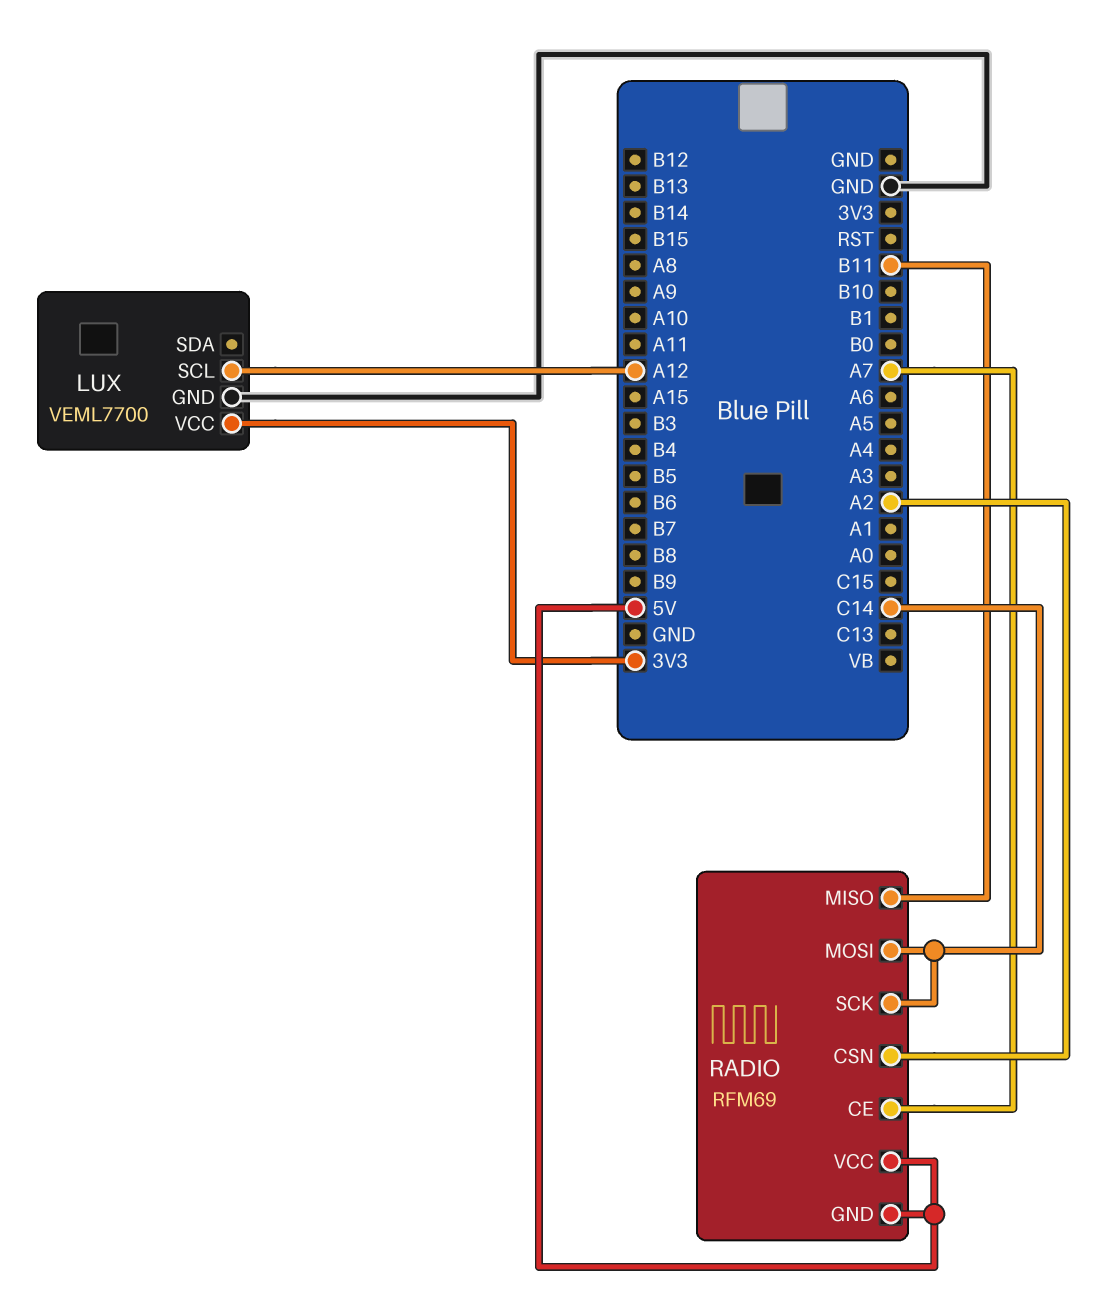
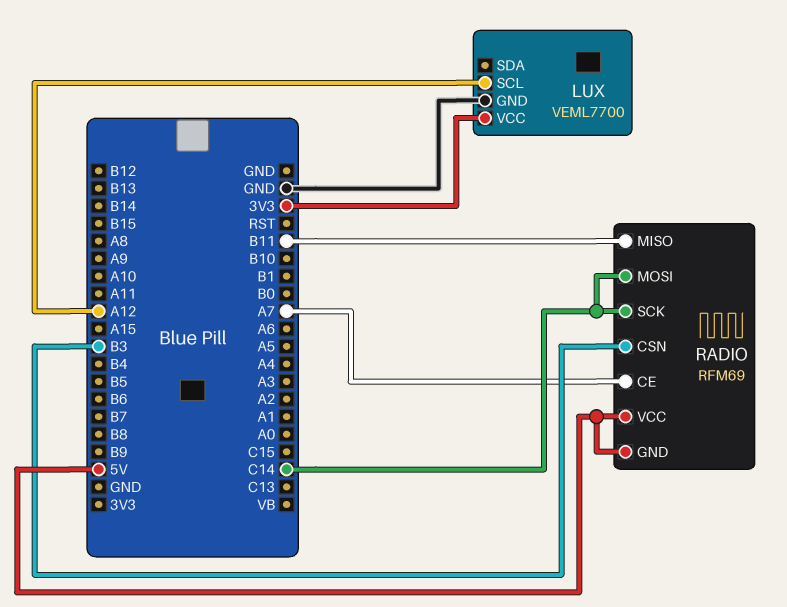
RADIO pin CSN: A2 -> B3

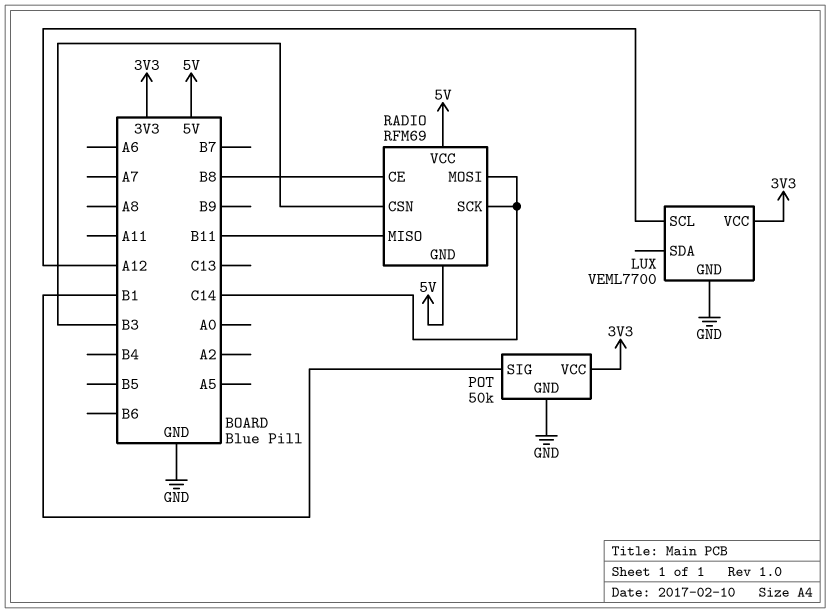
POT: none -> 50k
POT pin GND: none -> GND
POT pin SIG: none -> B1
POT pin VCC: none -> 3V3
RADIO pin CE: A7 -> B8

